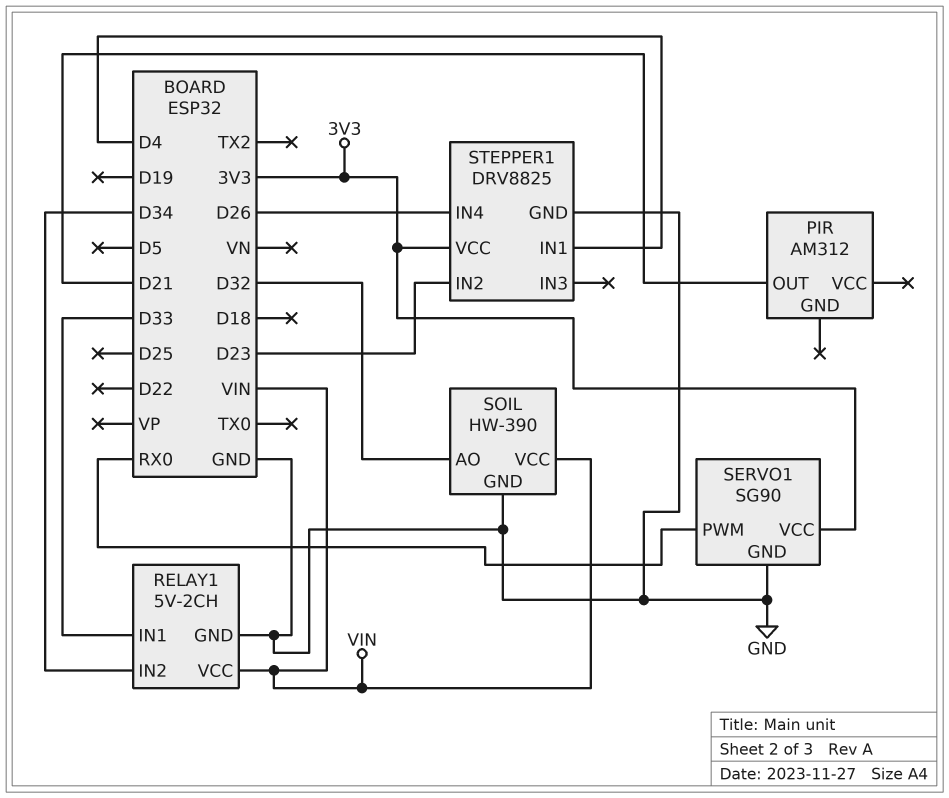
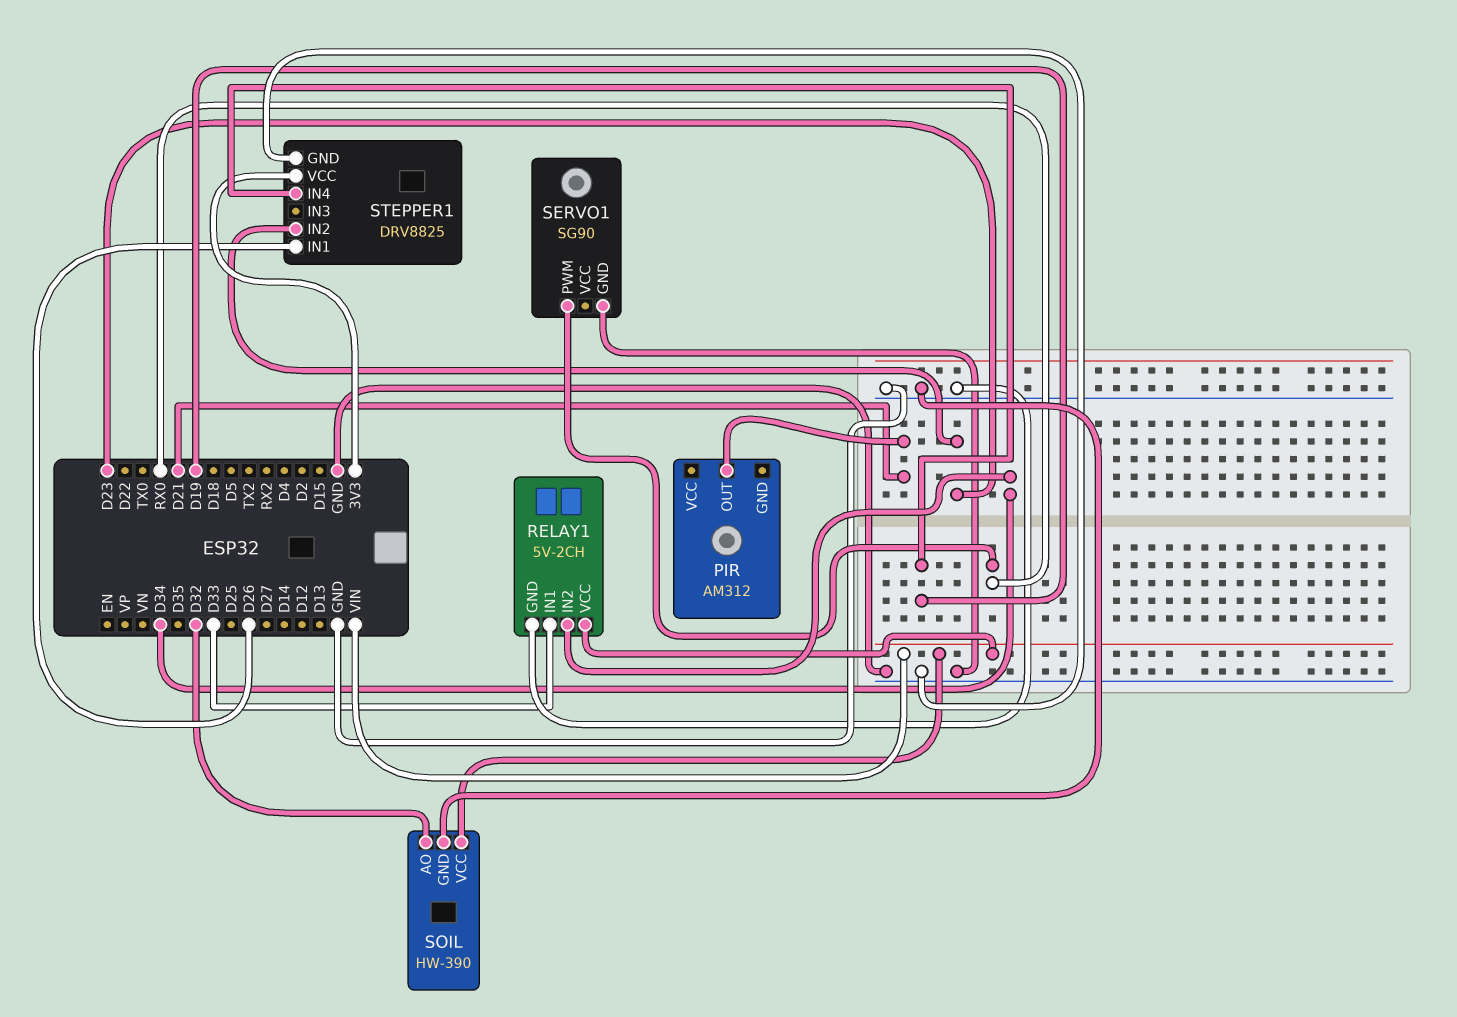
SERVO1 pin VCC: 3V3 -> none
STEPPER1 pin IN1: D4 -> D26
STEPPER1 pin IN4: D26 -> D19

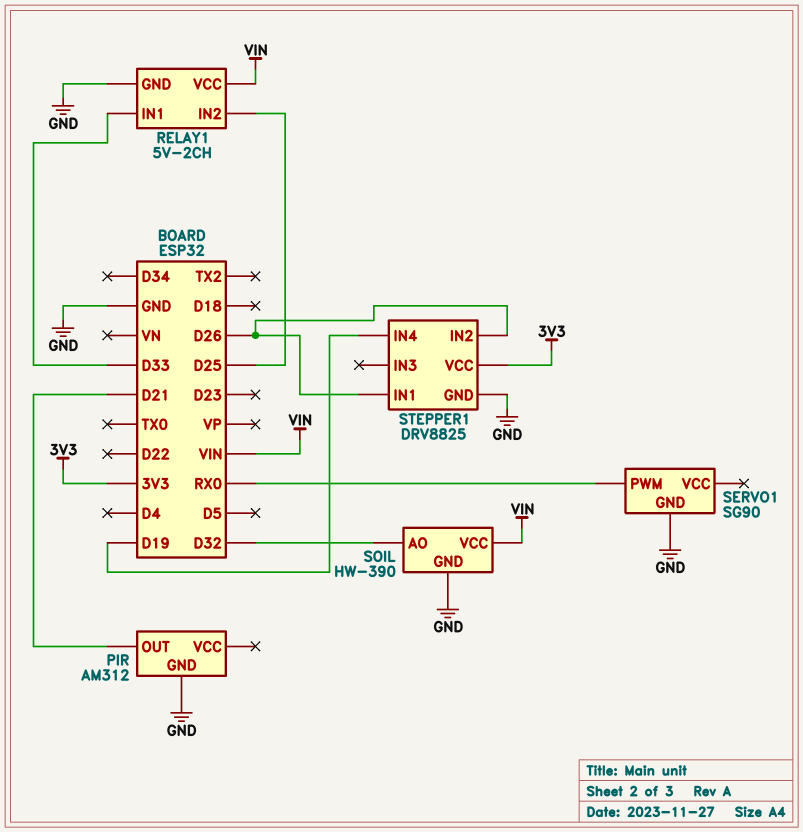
PIR pin GND: none -> GND
RELAY1 pin IN2: D34 -> D25
STEPPER1 pin IN2: D23 -> D26

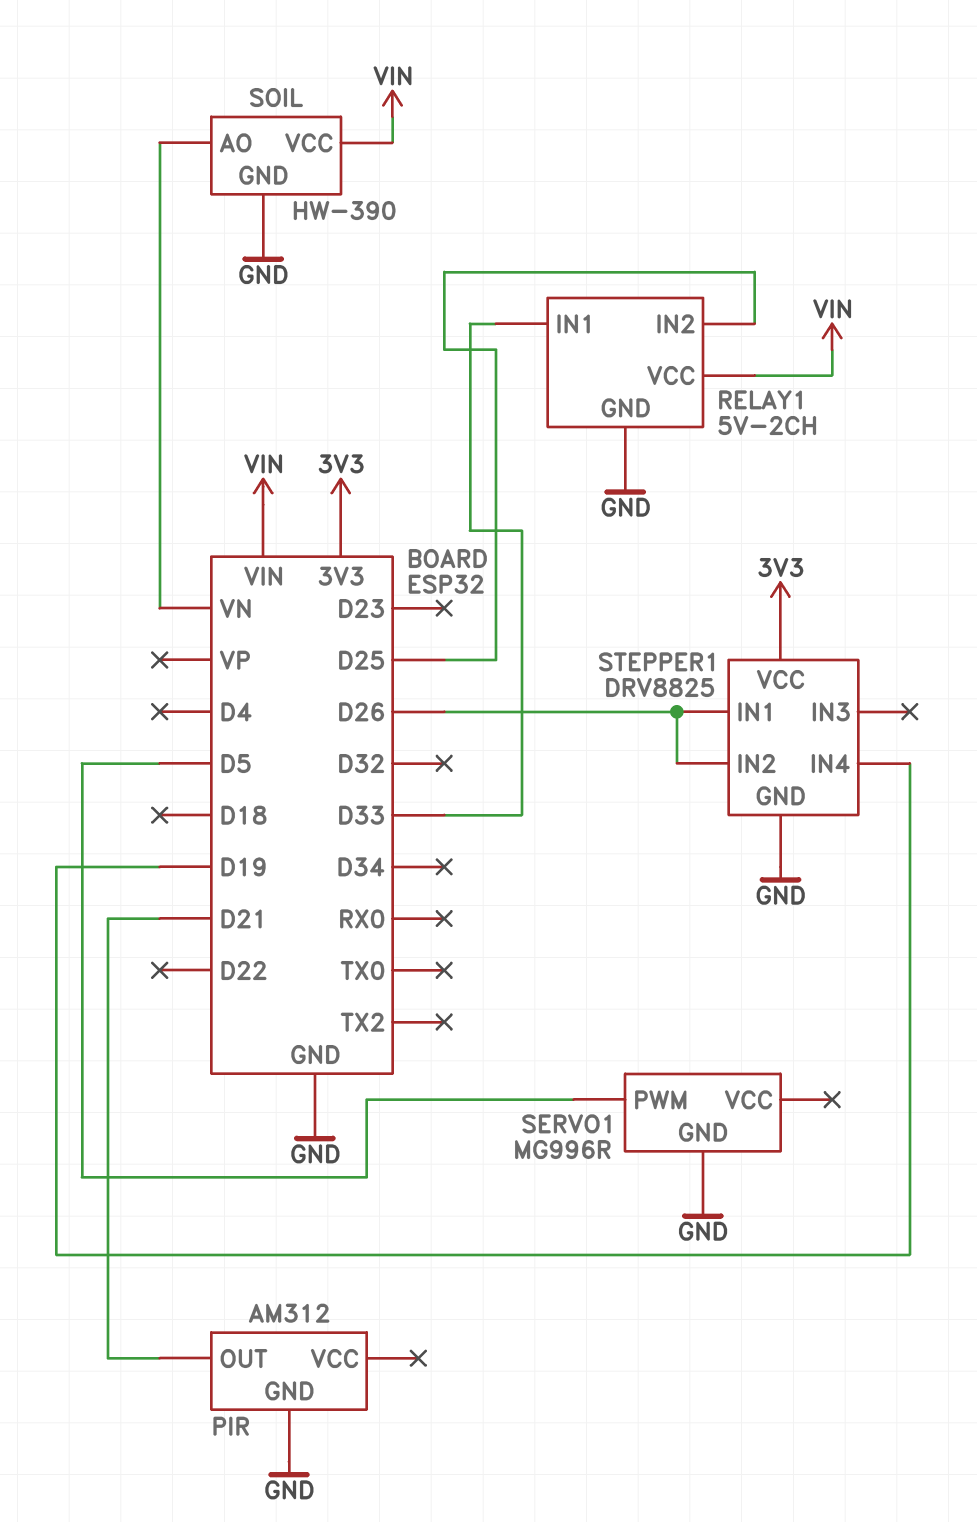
SERVO1: SG90 -> MG996R
SERVO1 pin PWM: RX0 -> D5
SOIL pin AO: D32 -> VN

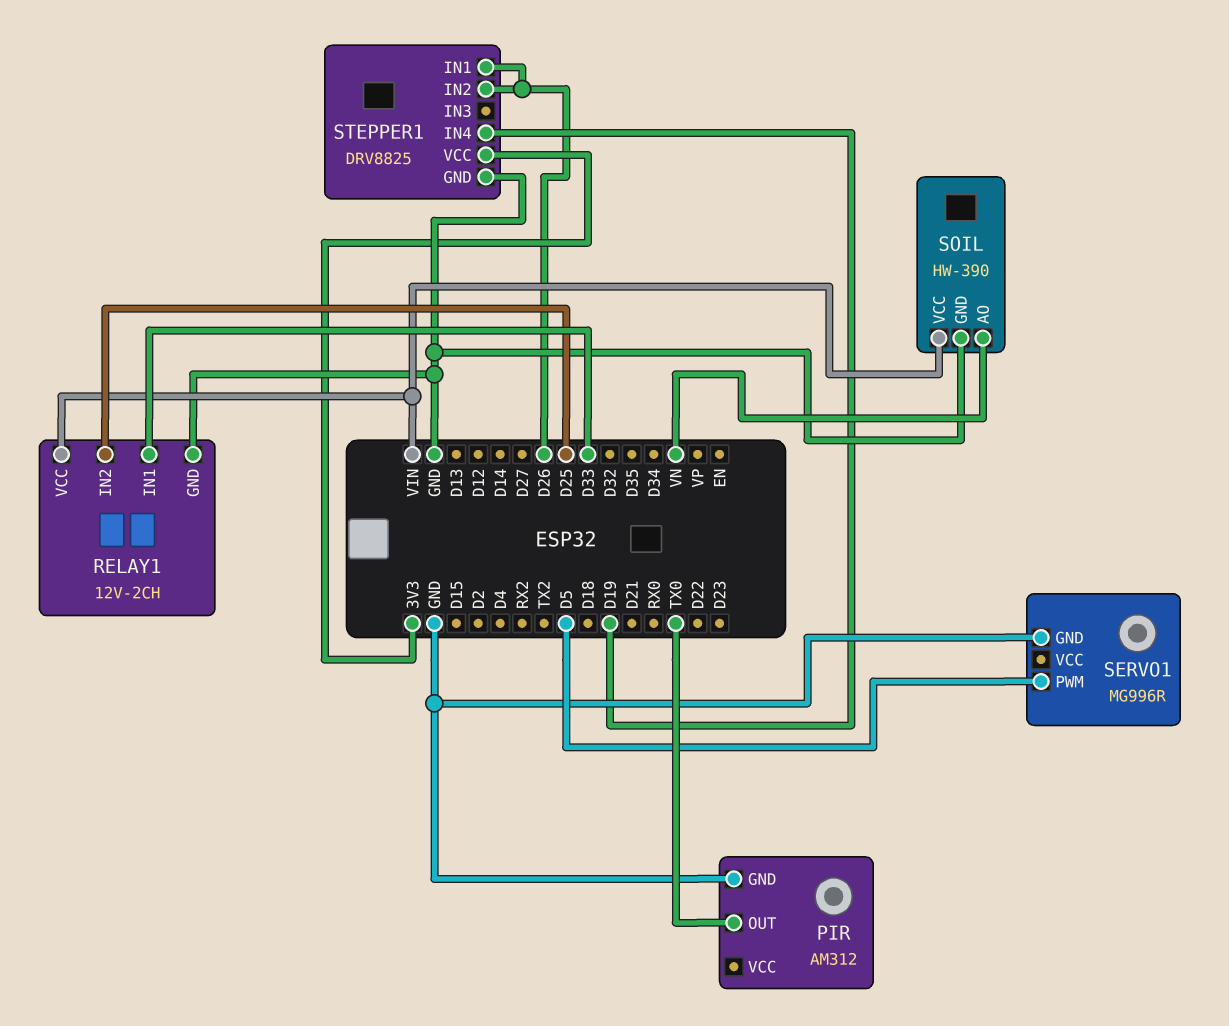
PIR pin OUT: D21 -> TX0
RELAY1: 5V-2CH -> 12V-2CH

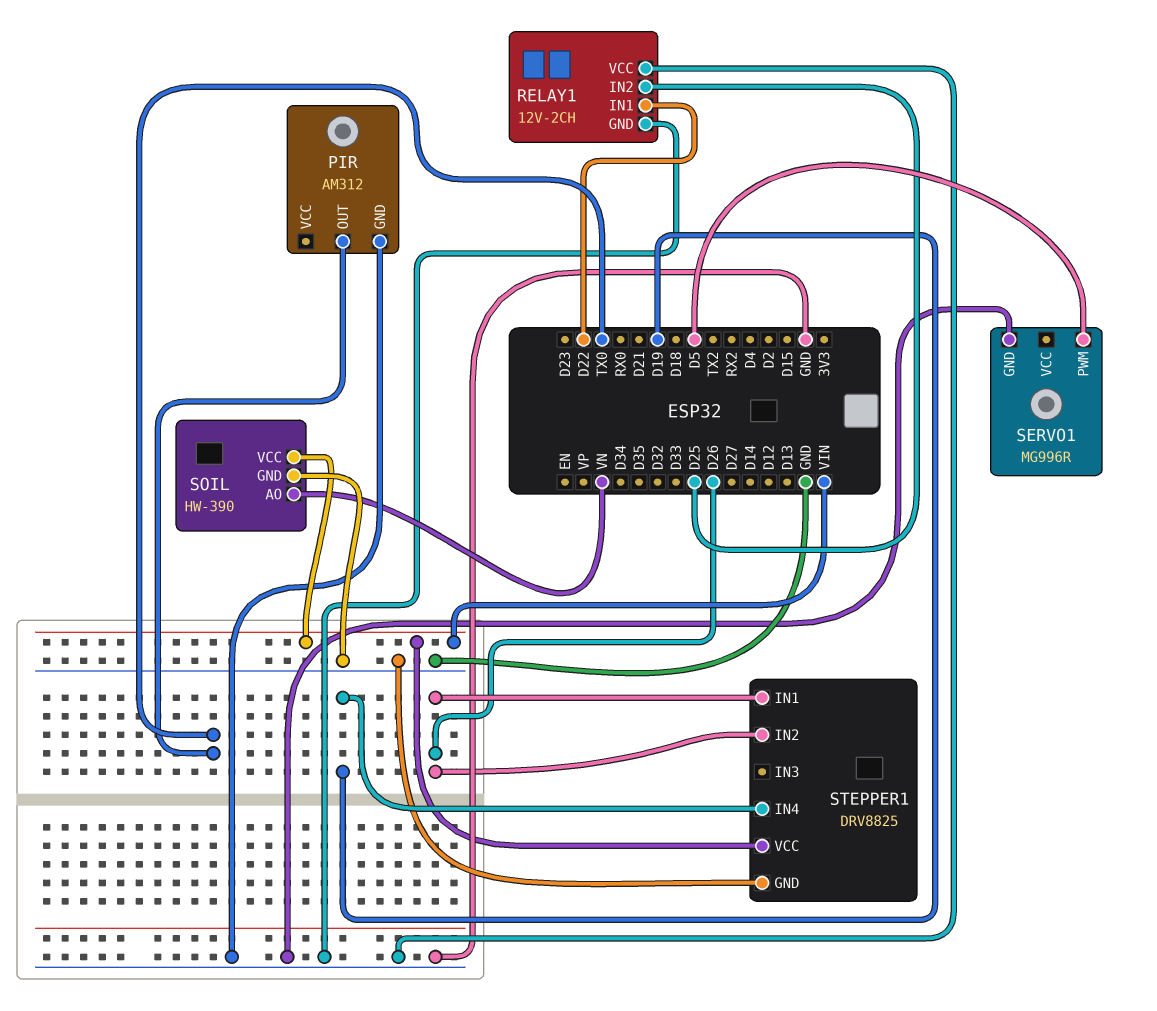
RELAY1 pin IN1: D33 -> D22
RELAY1 pin VCC: VIN -> GND
STEPPER1 pin VCC: 3V3 -> VIN

